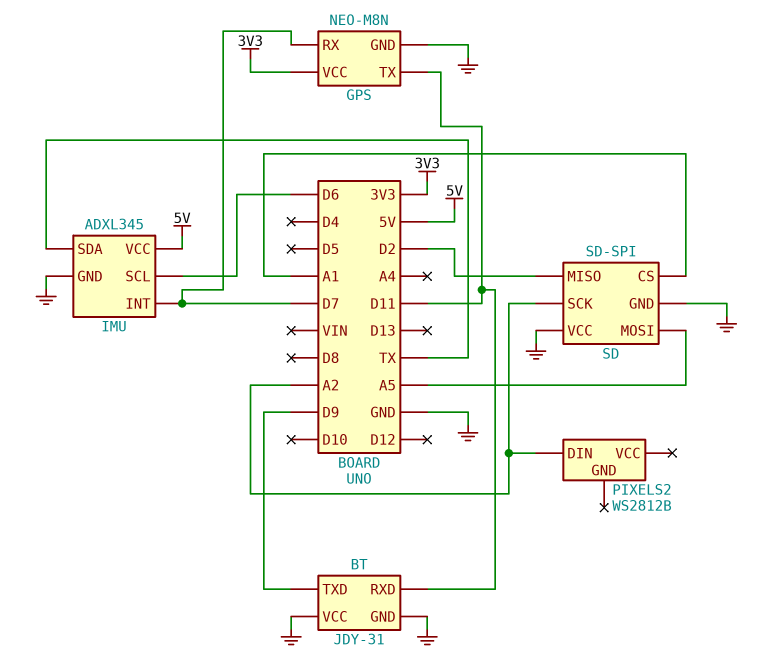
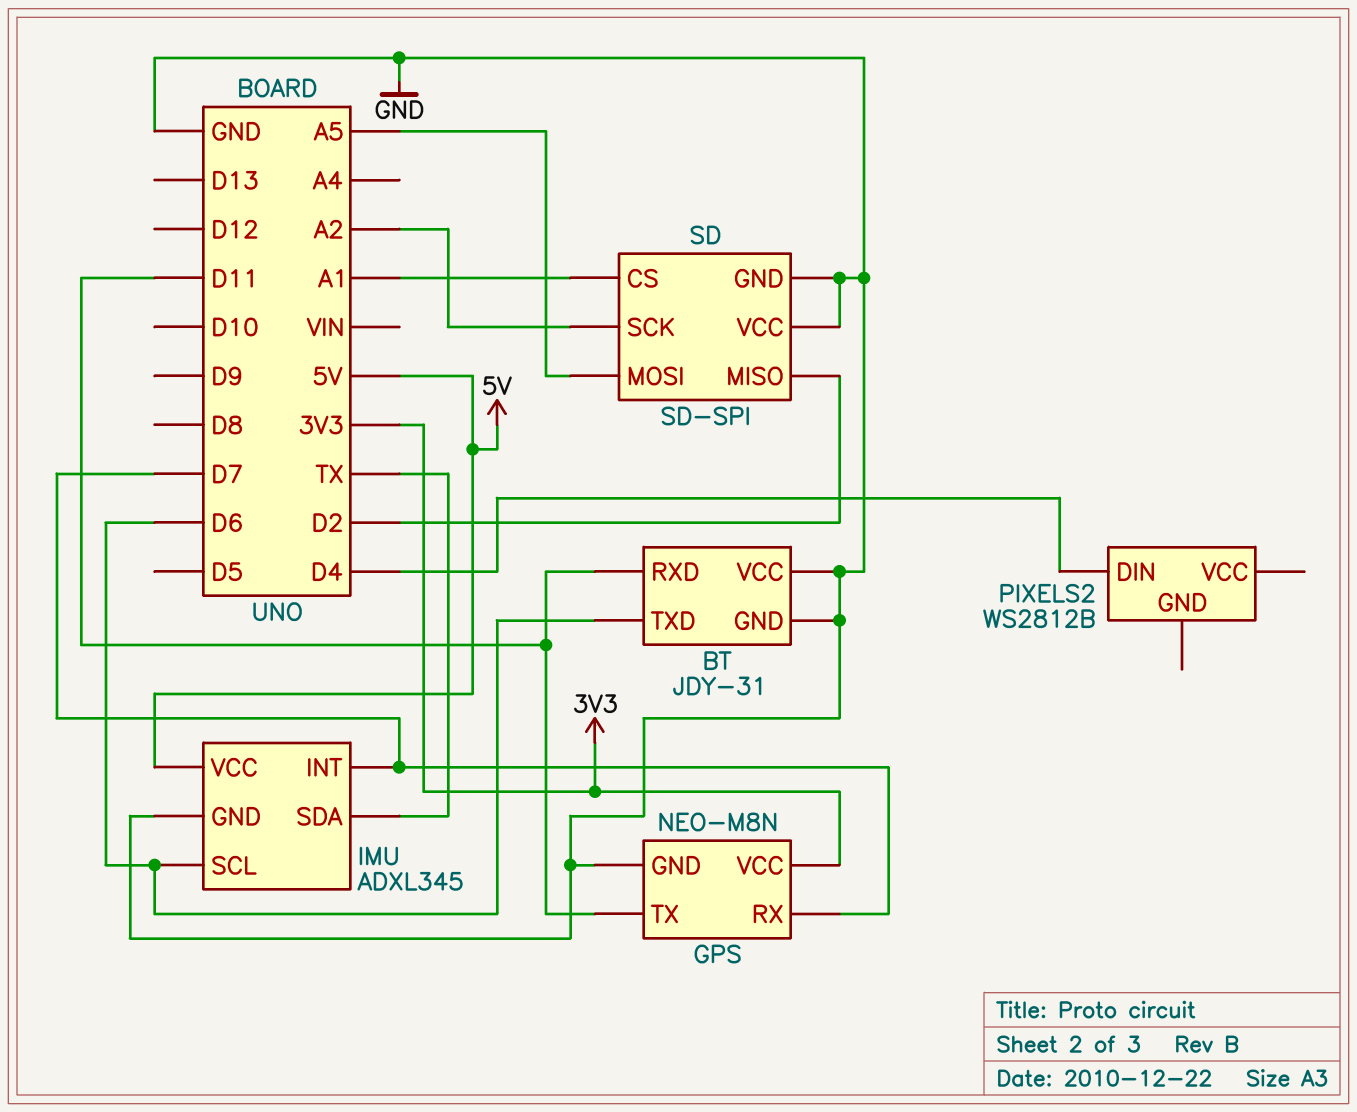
BT pin TXD: D9 -> D6
PIXELS2 pin DIN: A2 -> D4

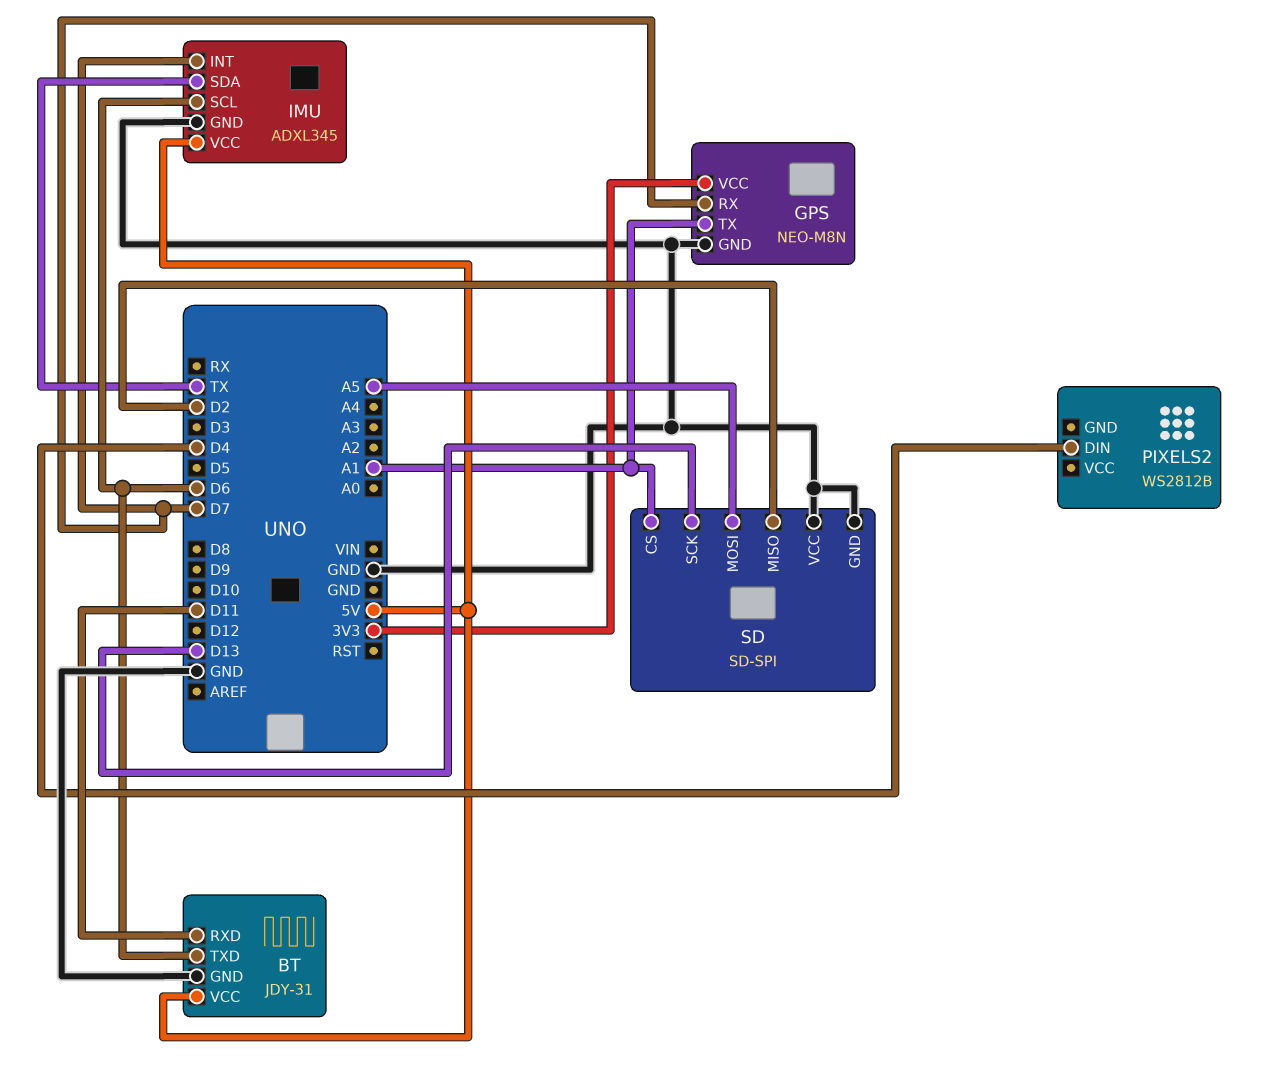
BT pin VCC: GND -> 5V
GPS pin TX: D11 -> A1
SD pin SCK: A2 -> D13

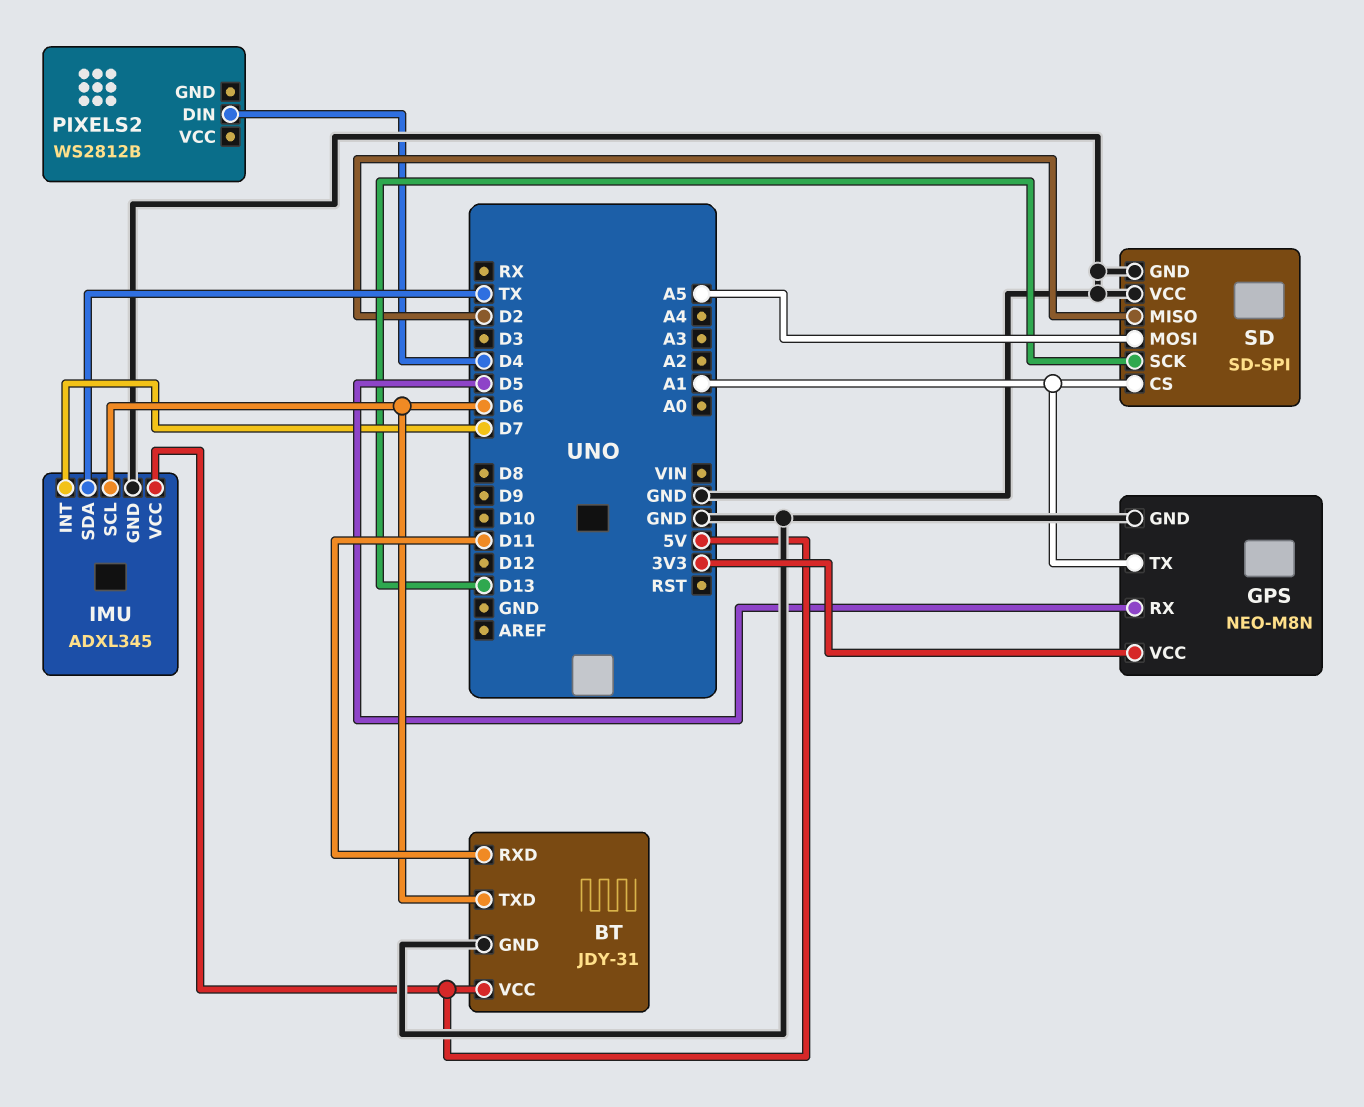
GPS pin RX: D7 -> D5

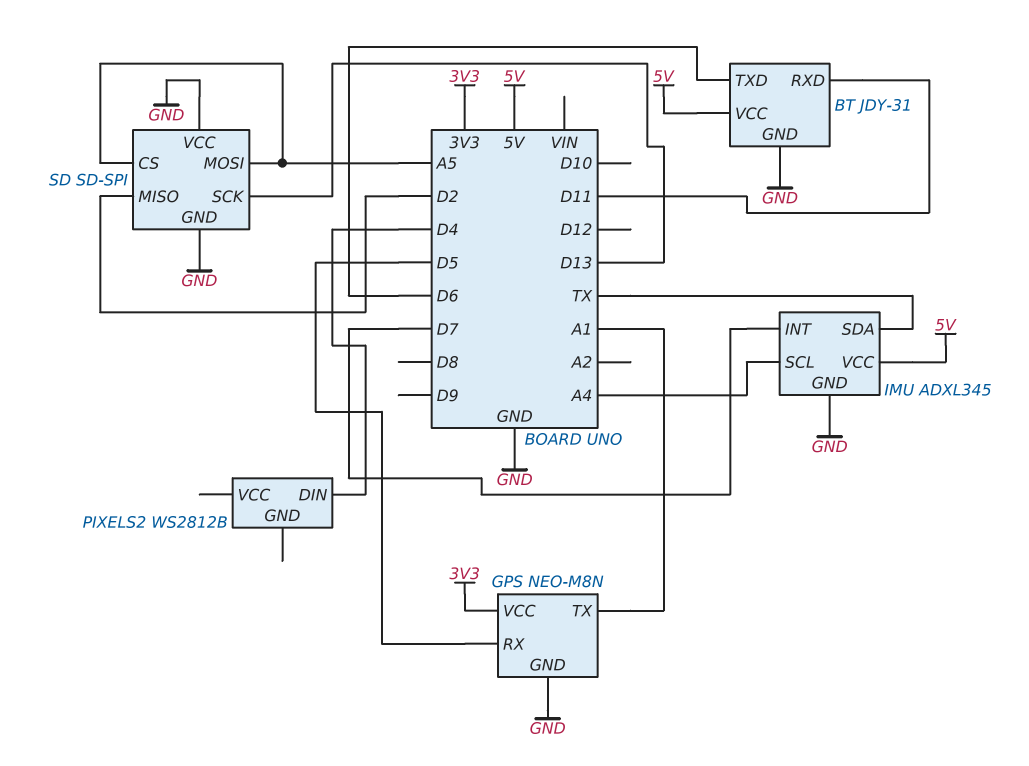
IMU pin SCL: D6 -> A4
SD pin CS: A1 -> A5

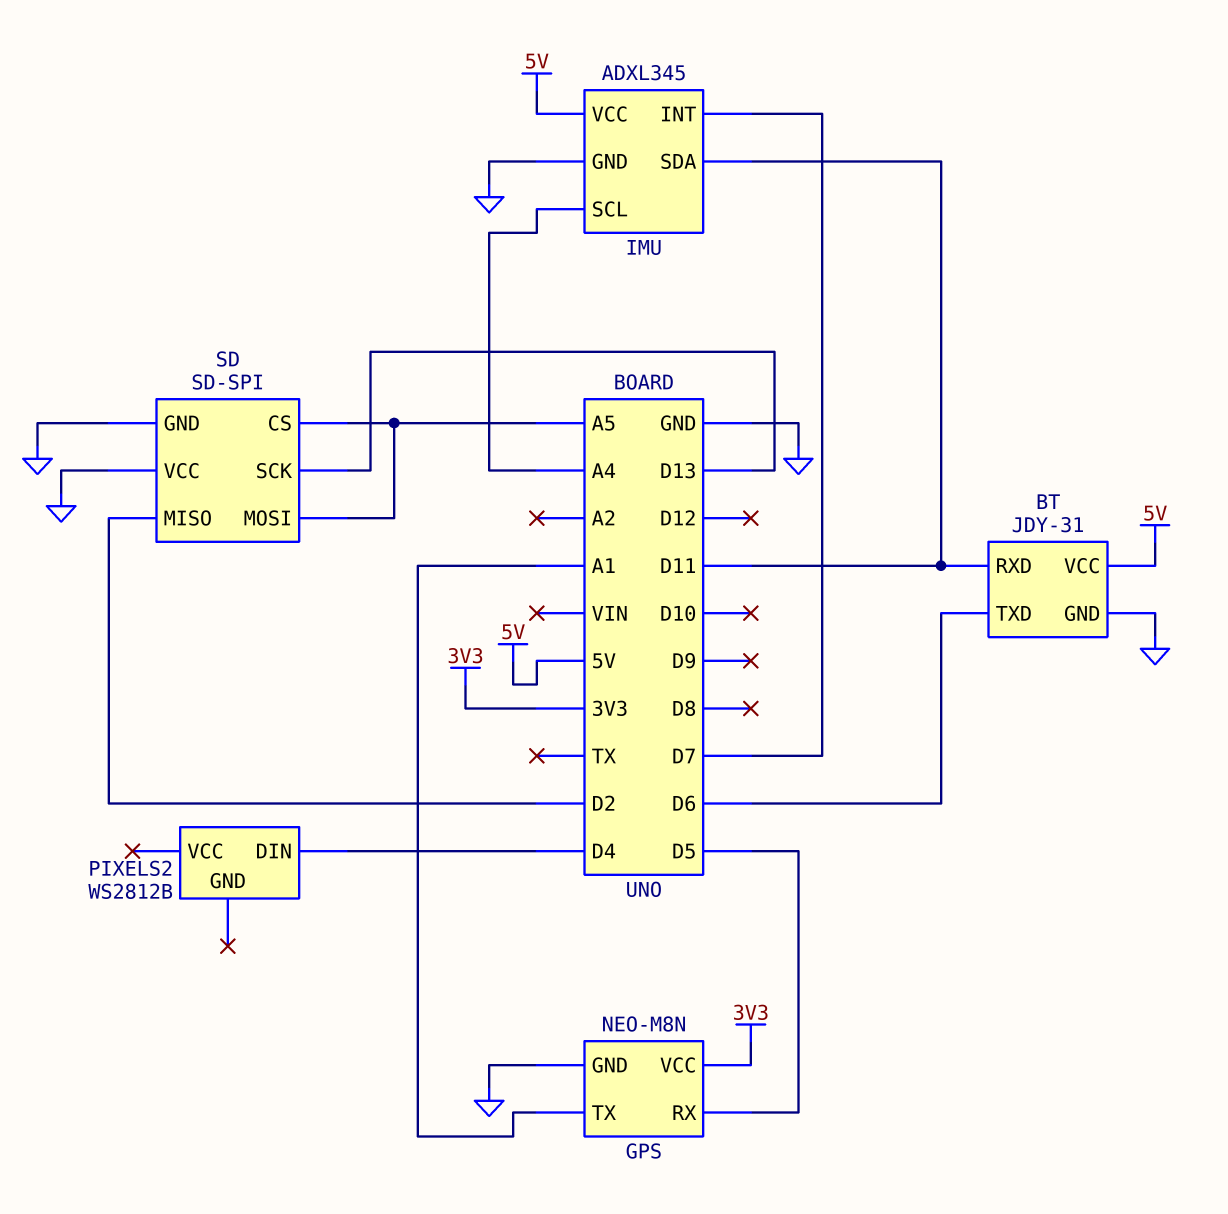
IMU pin SDA: TX -> D11

